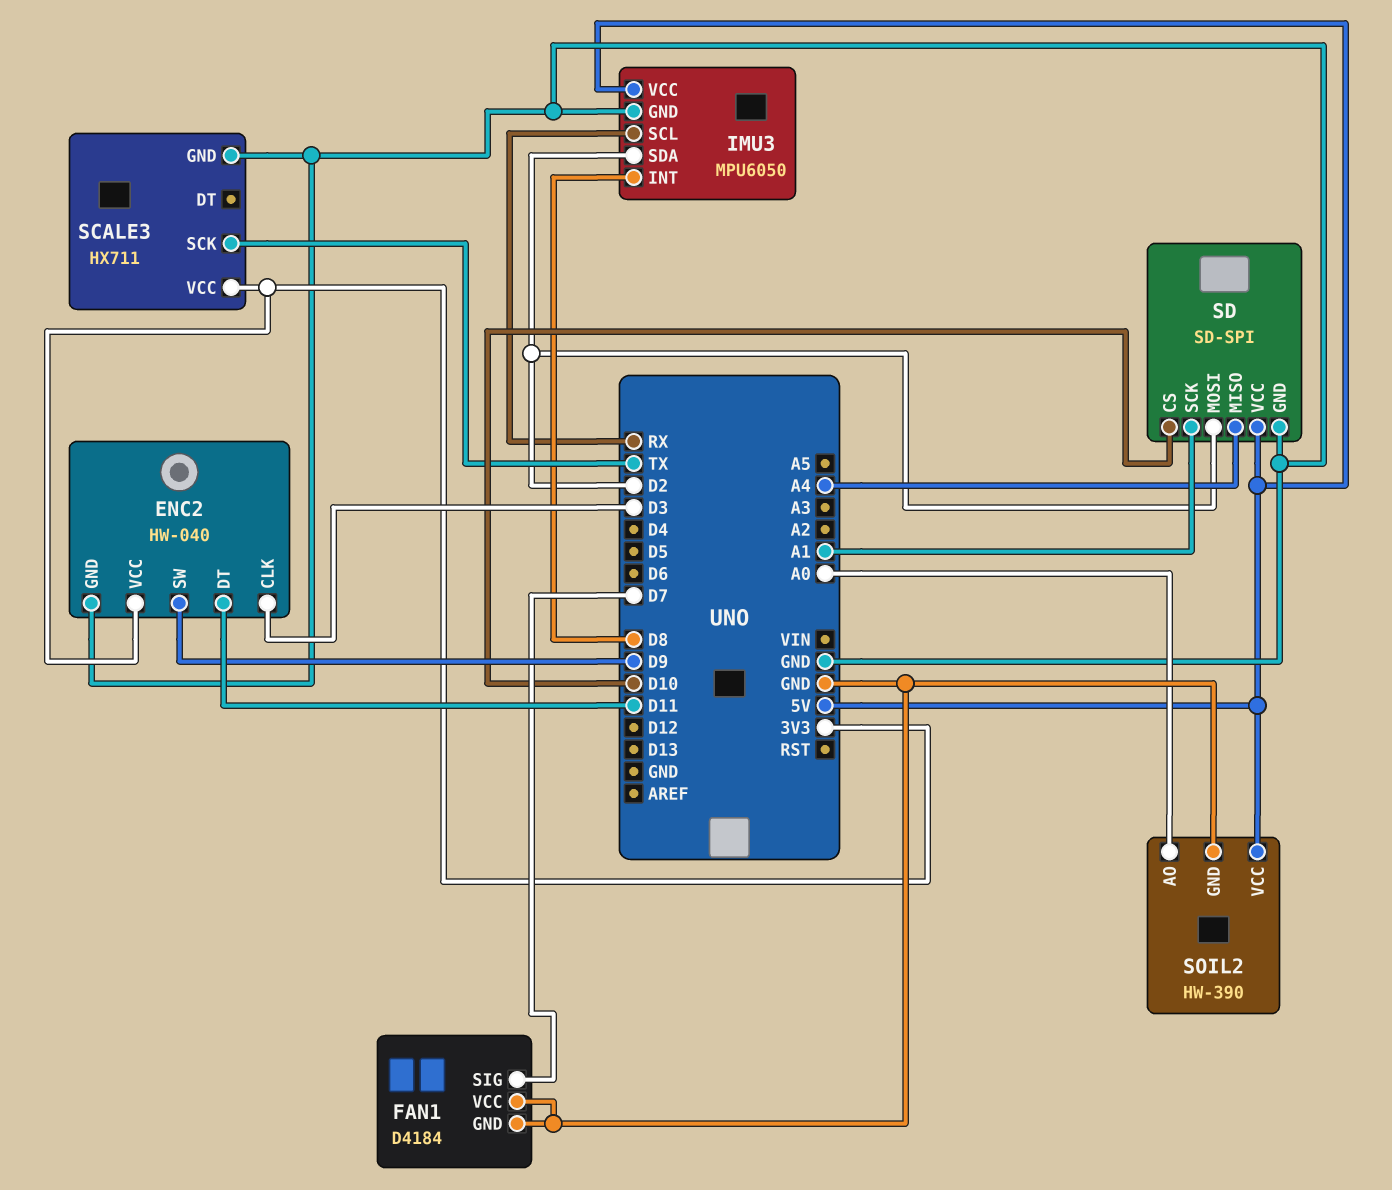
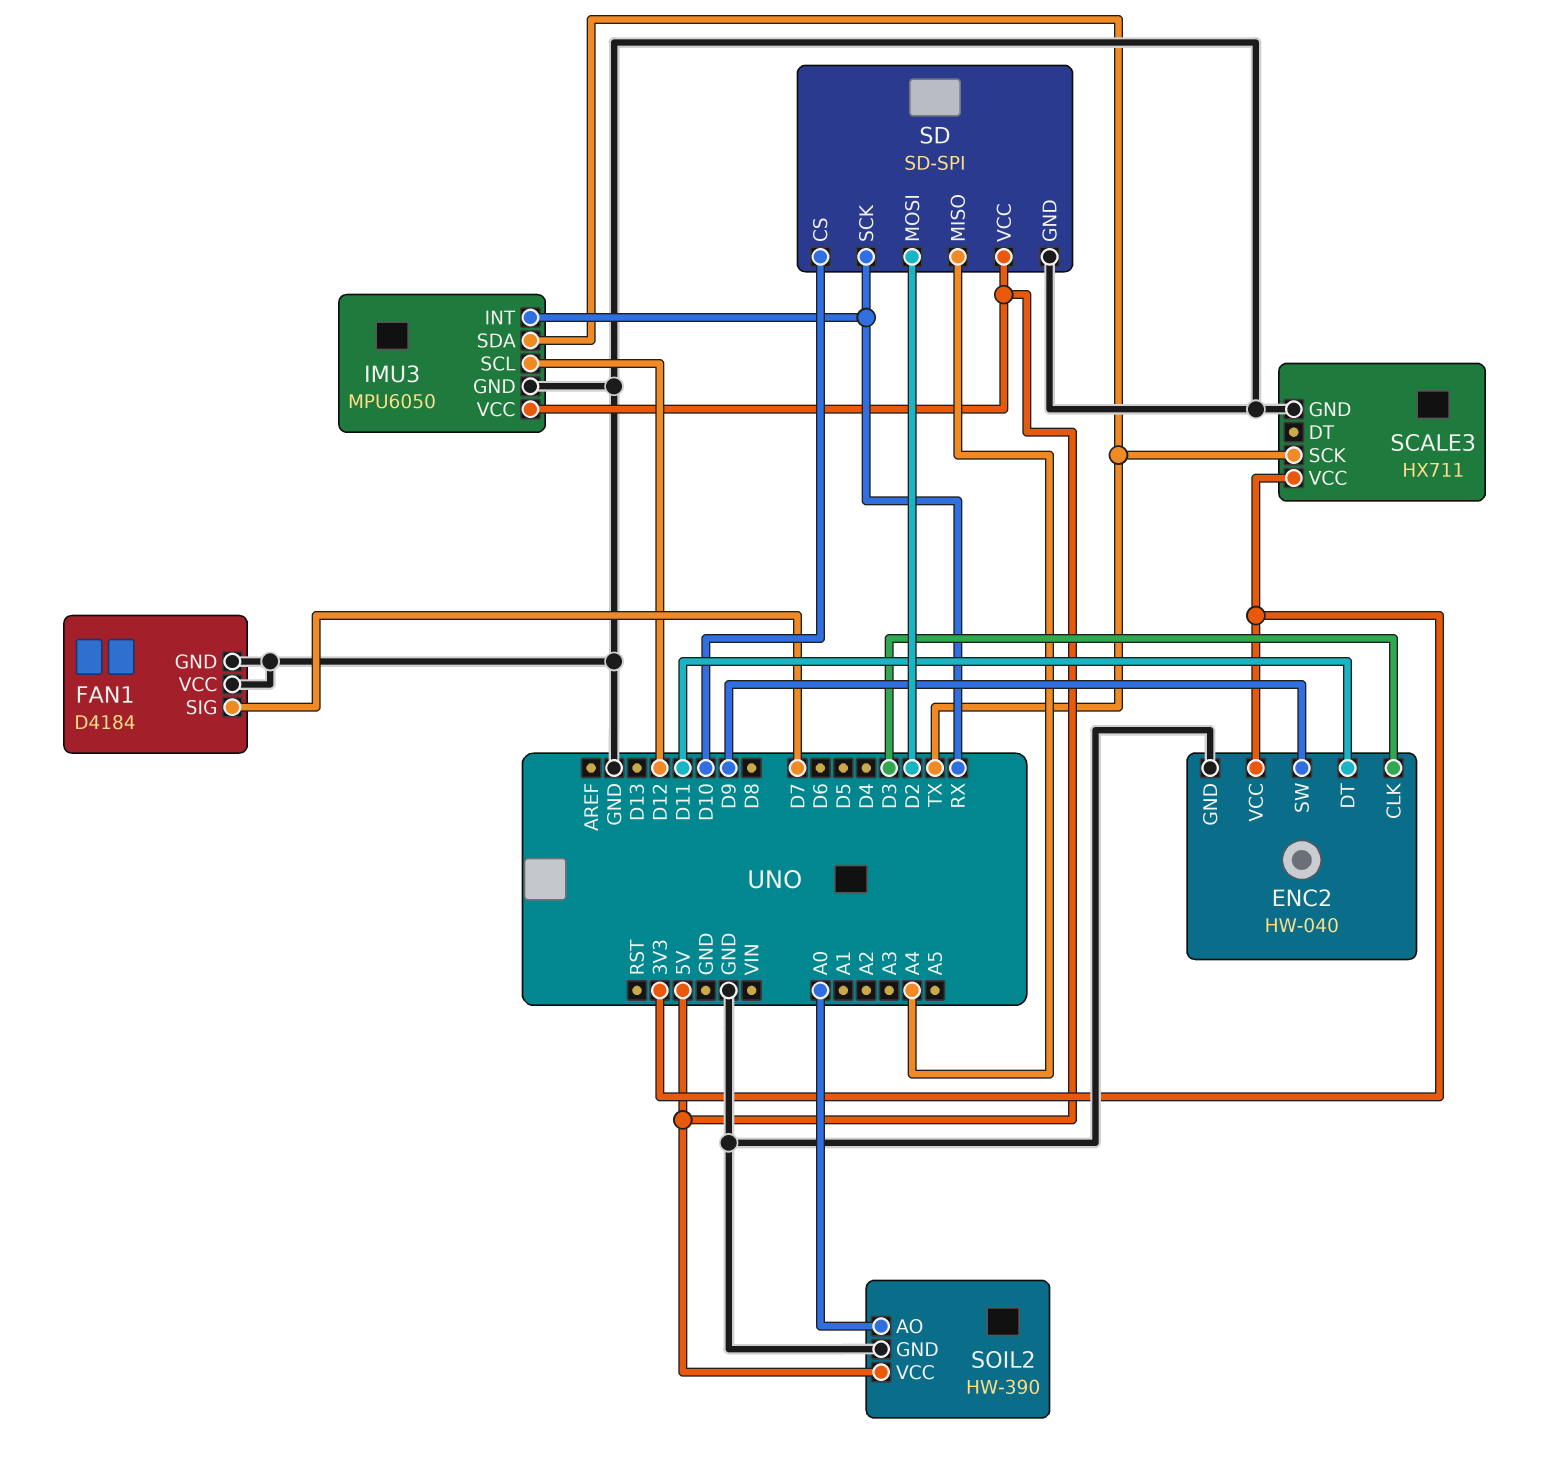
IMU3 pin INT: D8 -> RX
IMU3 pin SCL: RX -> D12
IMU3 pin SDA: D2 -> TX
SD pin SCK: A1 -> RX

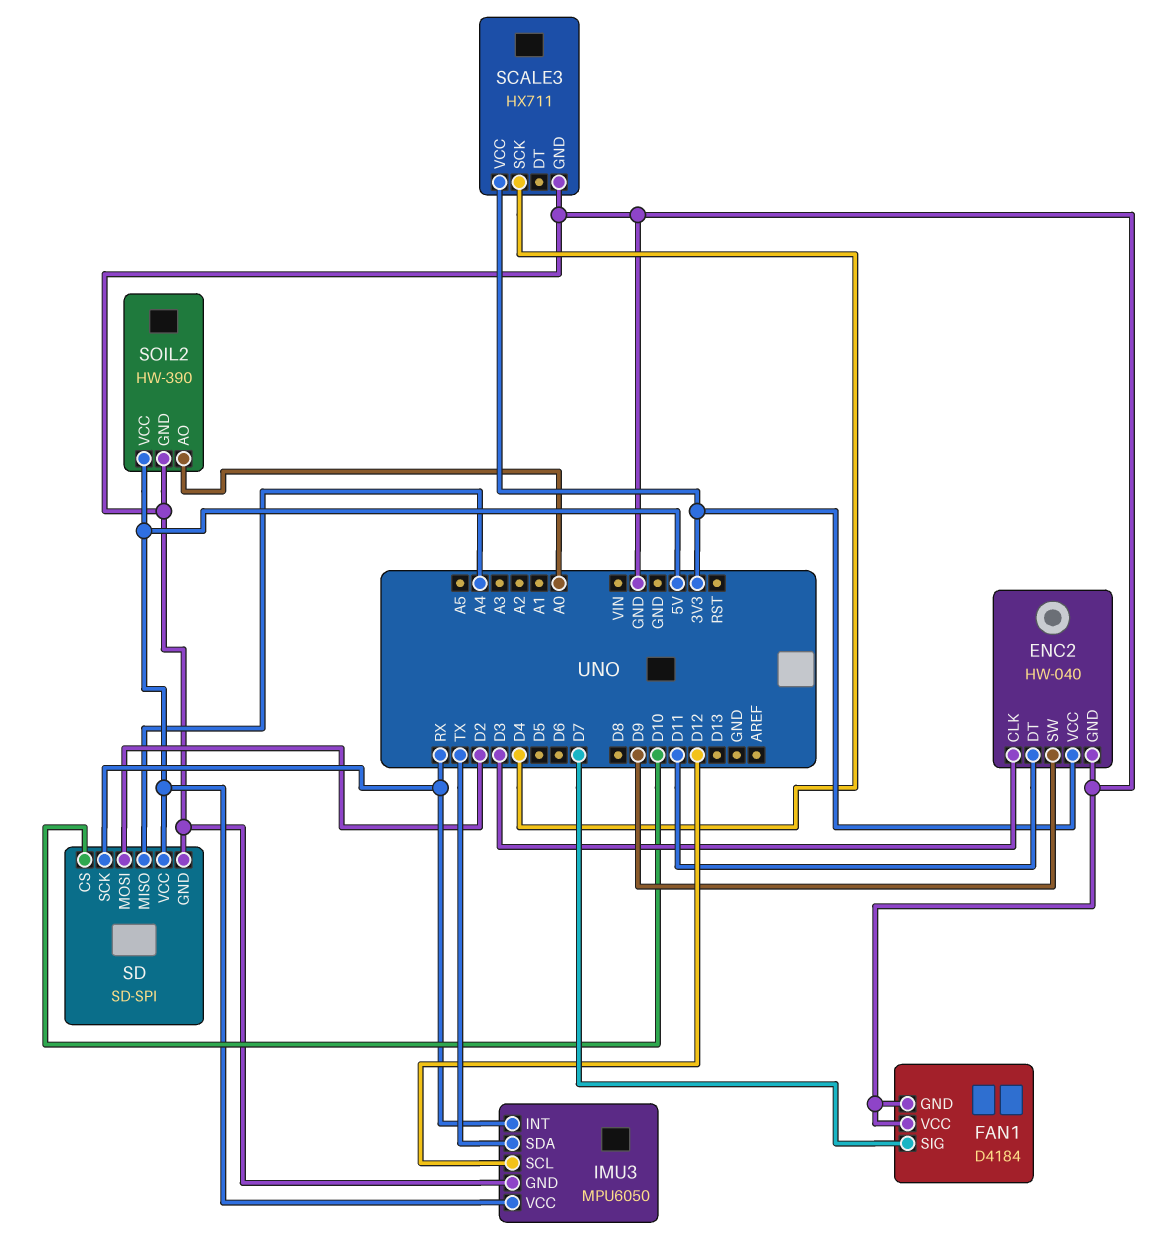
SCALE3 pin SCK: TX -> D4

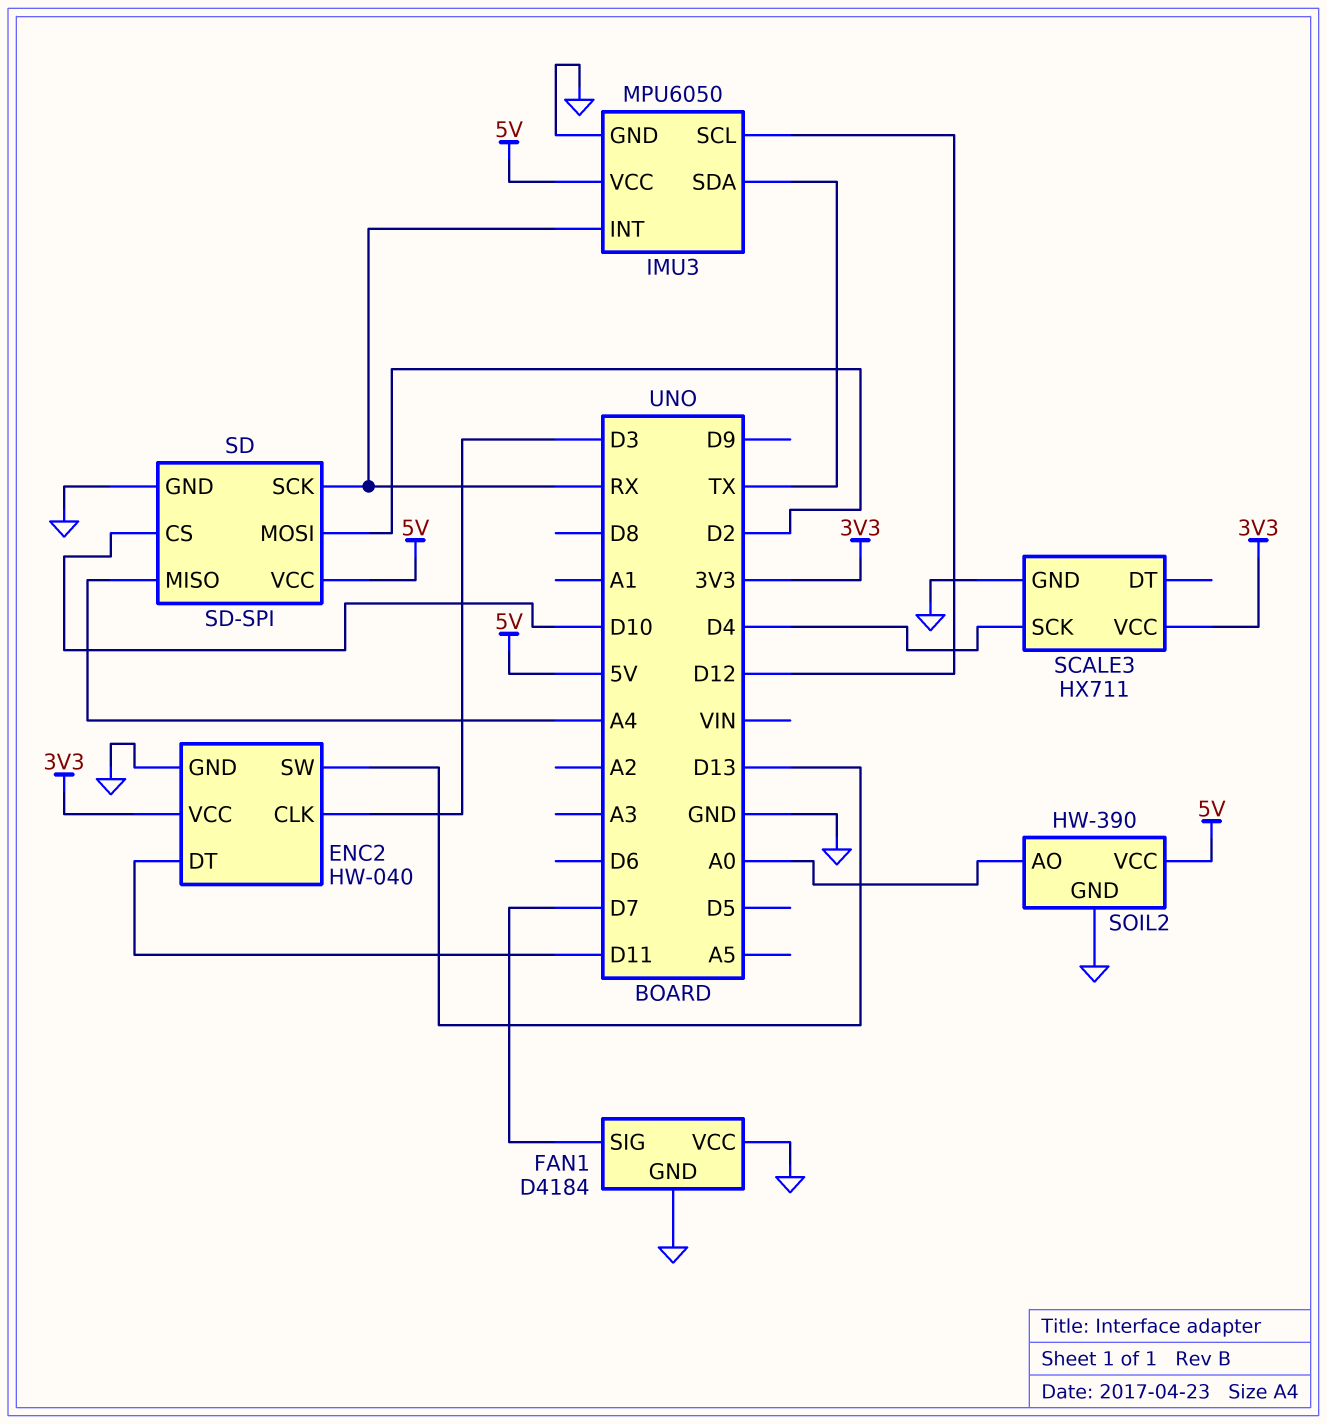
ENC2 pin SW: D9 -> D13

